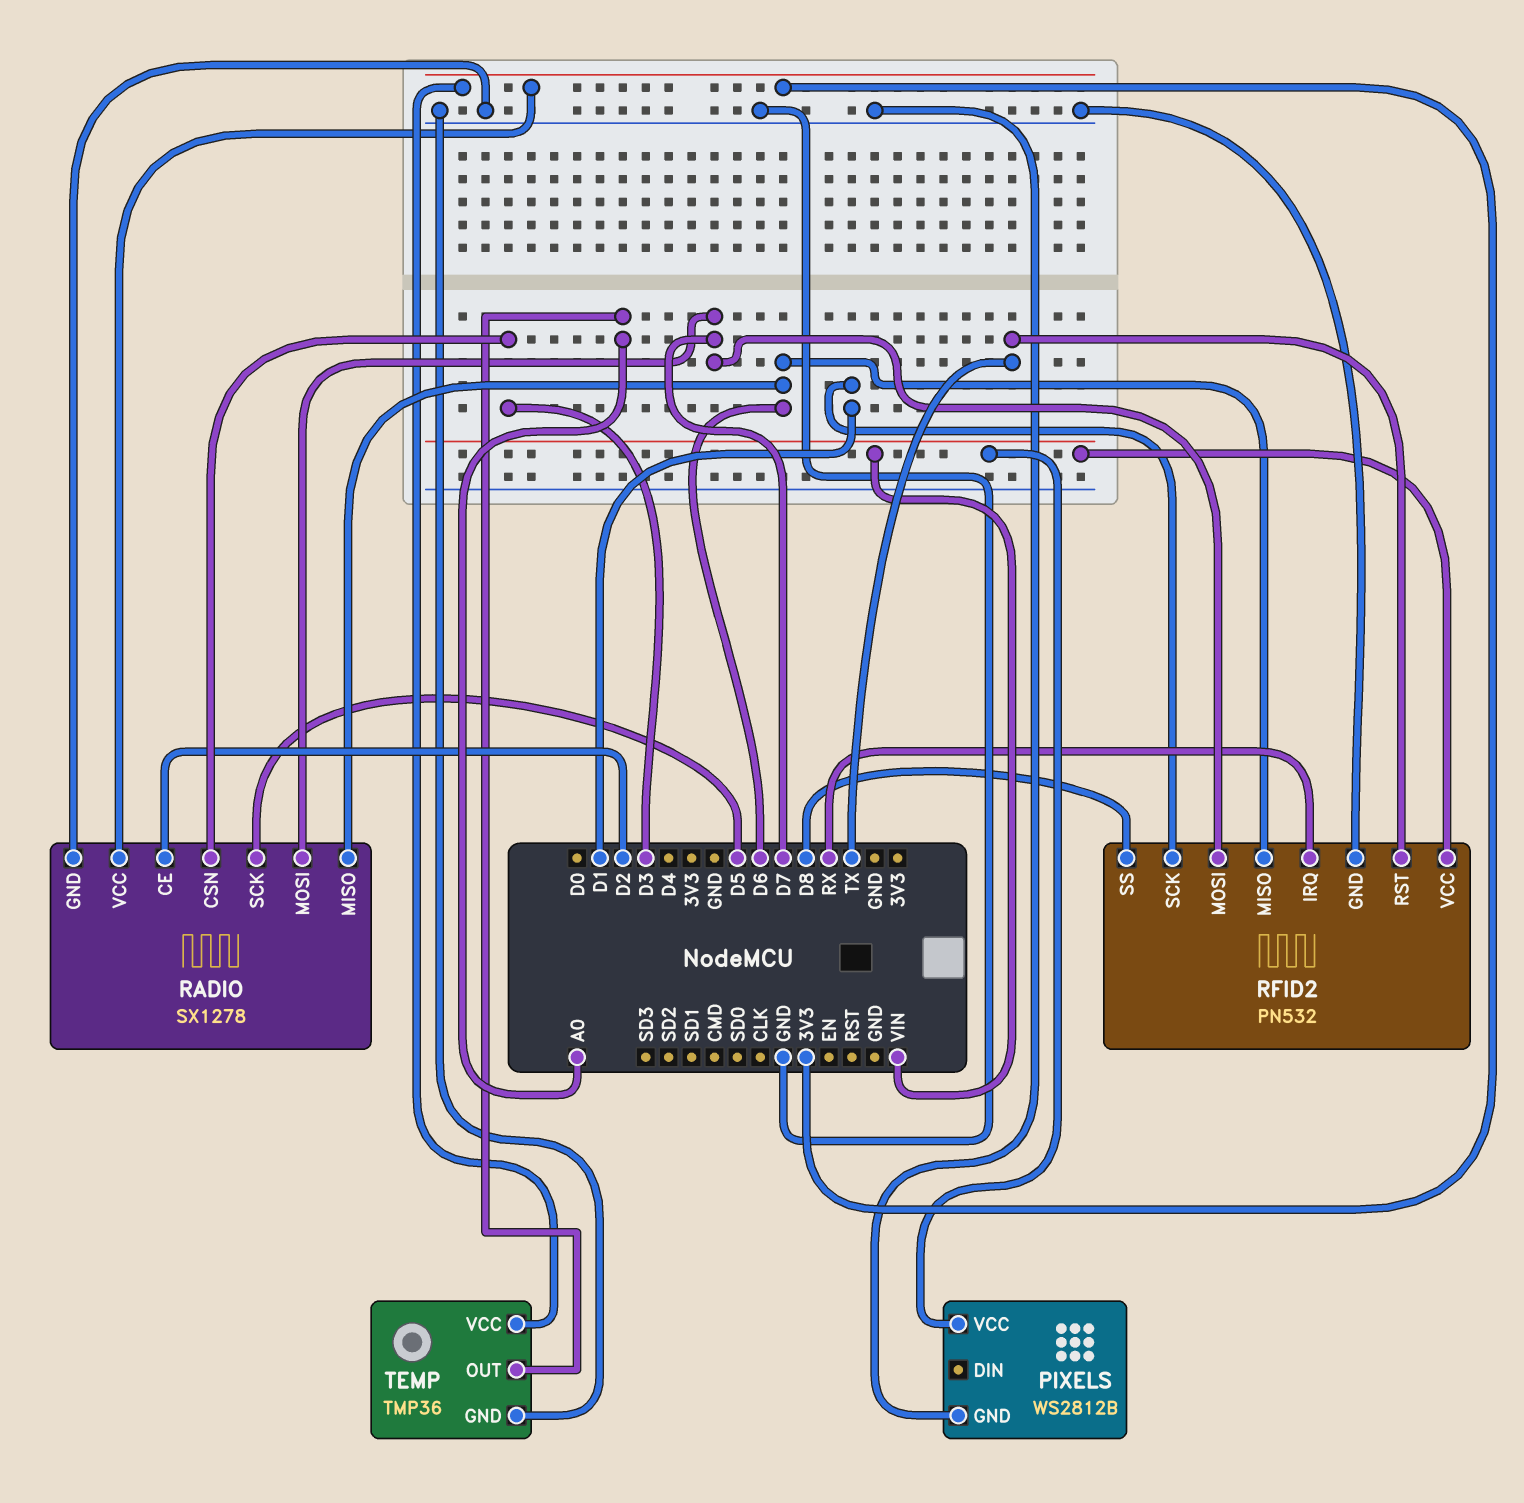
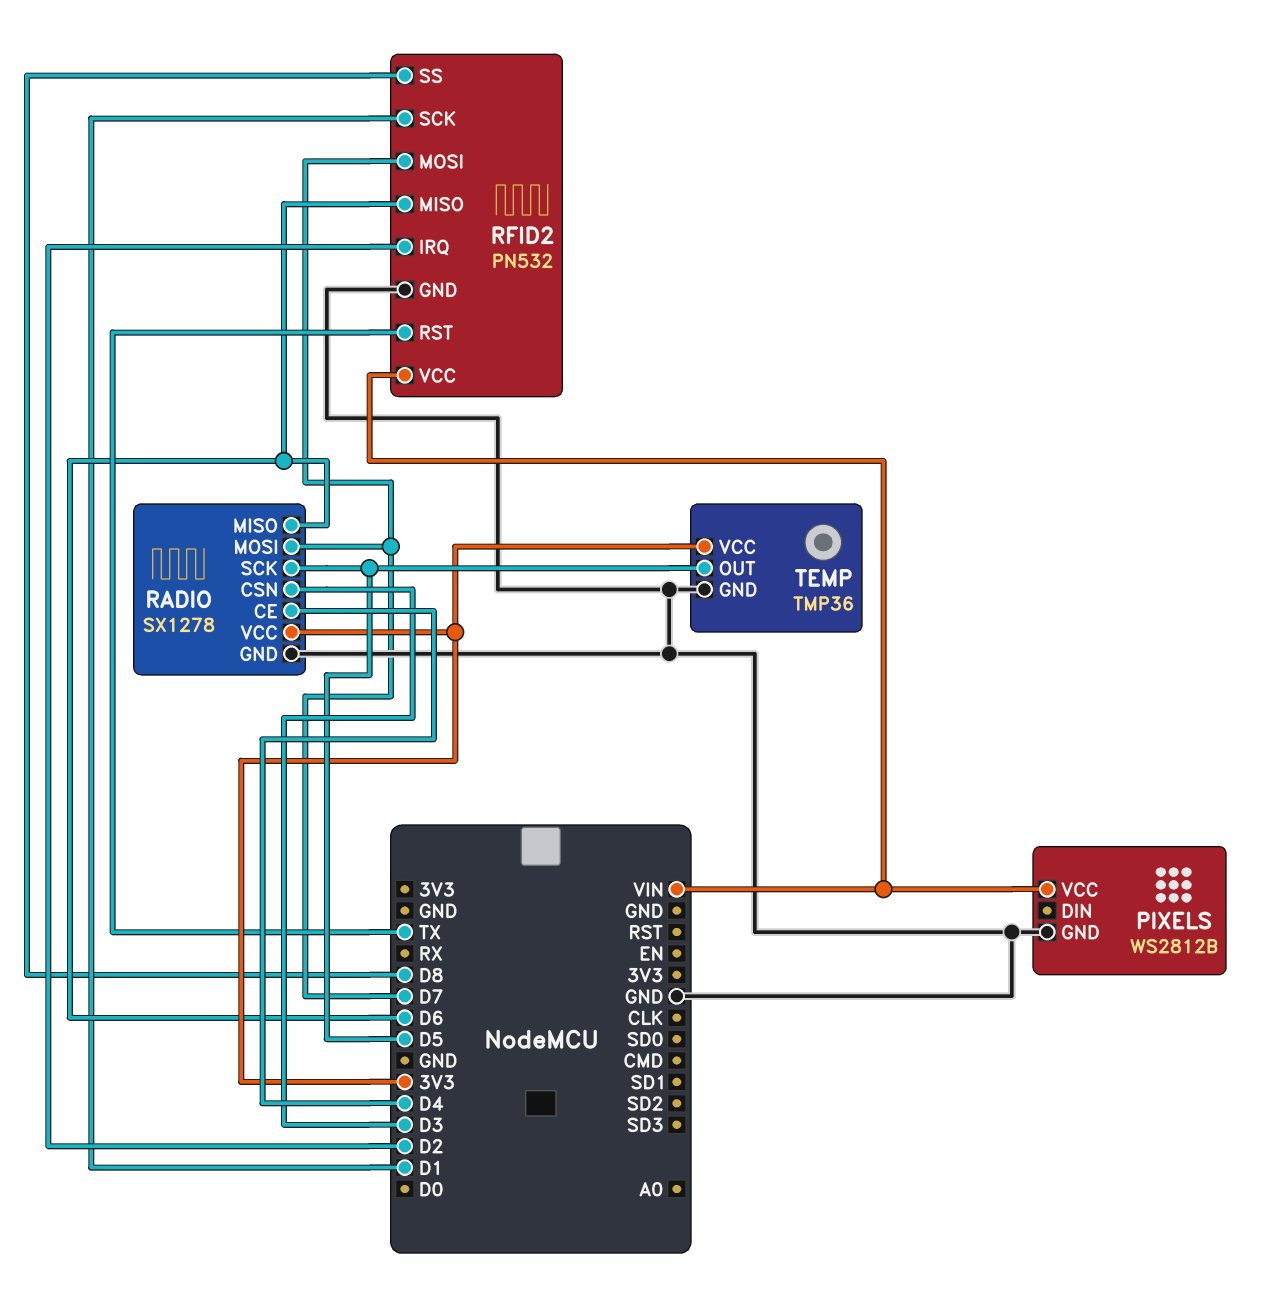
RADIO pin CE: D2 -> D4
RFID2 pin IRQ: RX -> D2
TEMP pin OUT: A0 -> D5

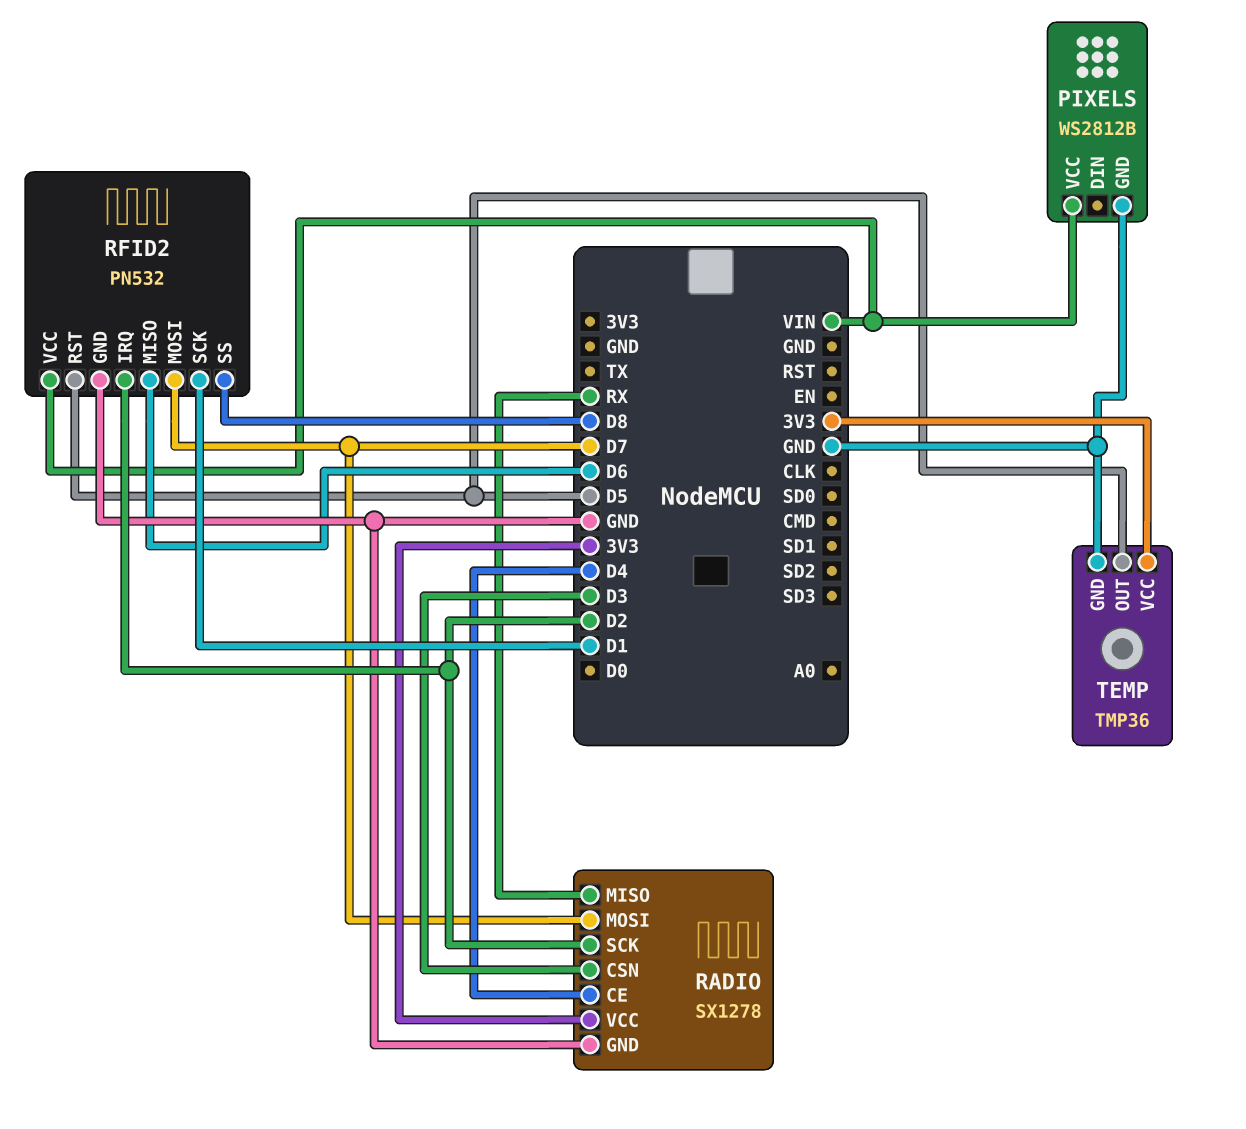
RADIO pin MISO: D6 -> RX
RADIO pin SCK: D5 -> D2
RFID2 pin RST: TX -> D5

